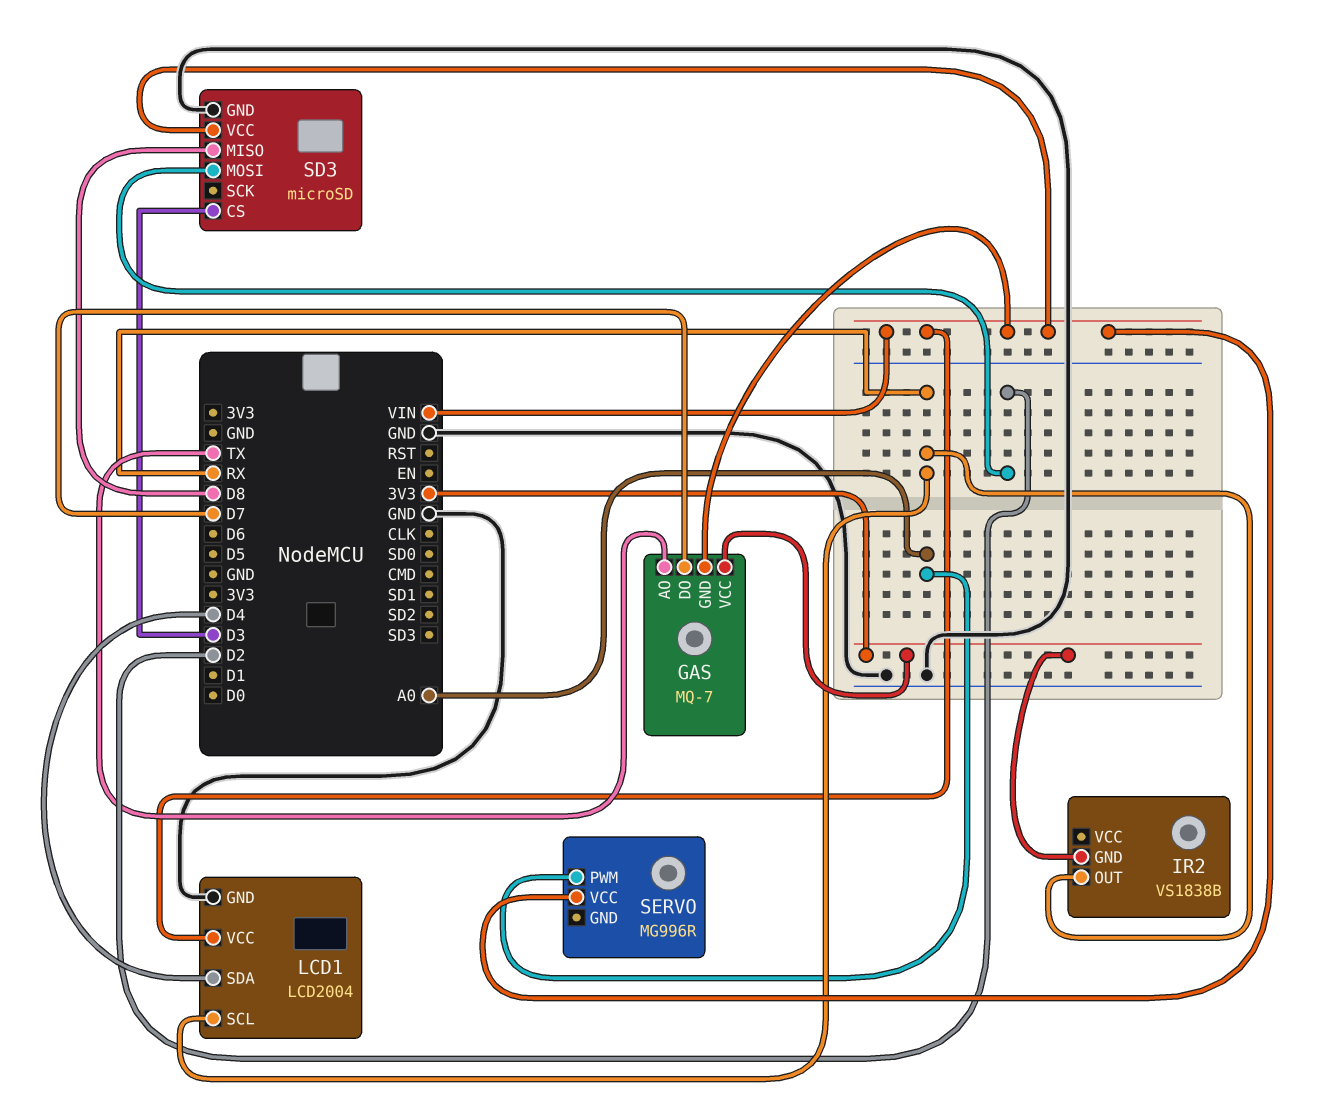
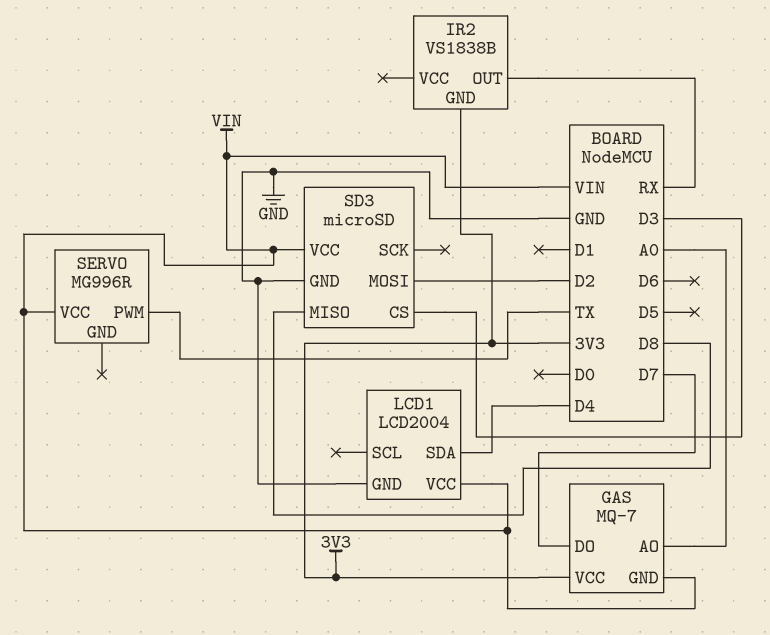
GAS pin AO: TX -> A0
LCD1 pin SCL: RX -> none
SERVO pin PWM: A0 -> TX

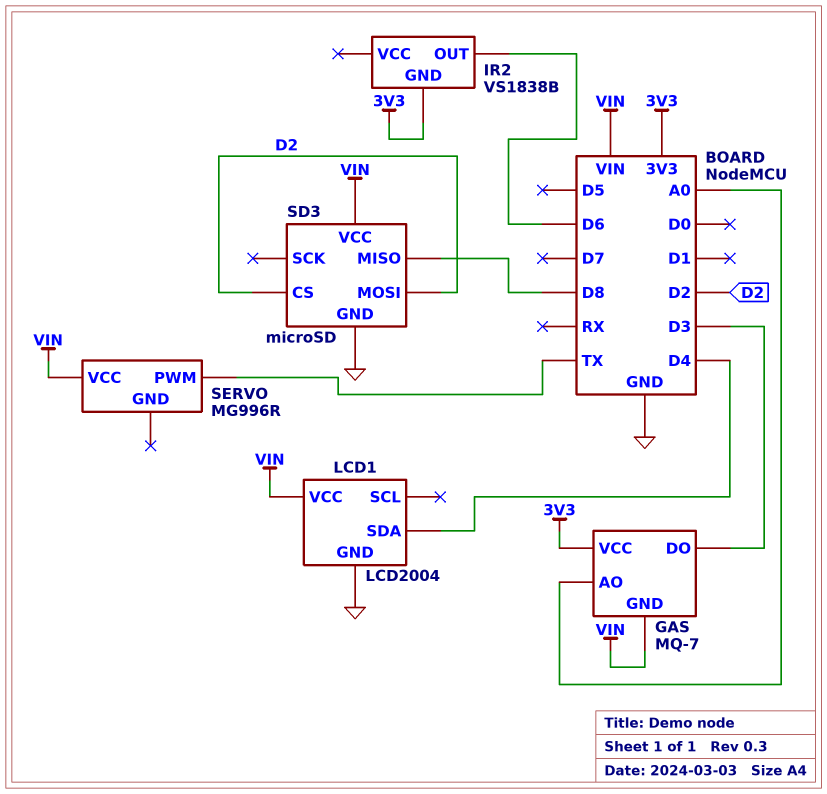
GAS pin DO: D7 -> D3
IR2 pin OUT: RX -> D6
SD3 pin CS: D3 -> D2

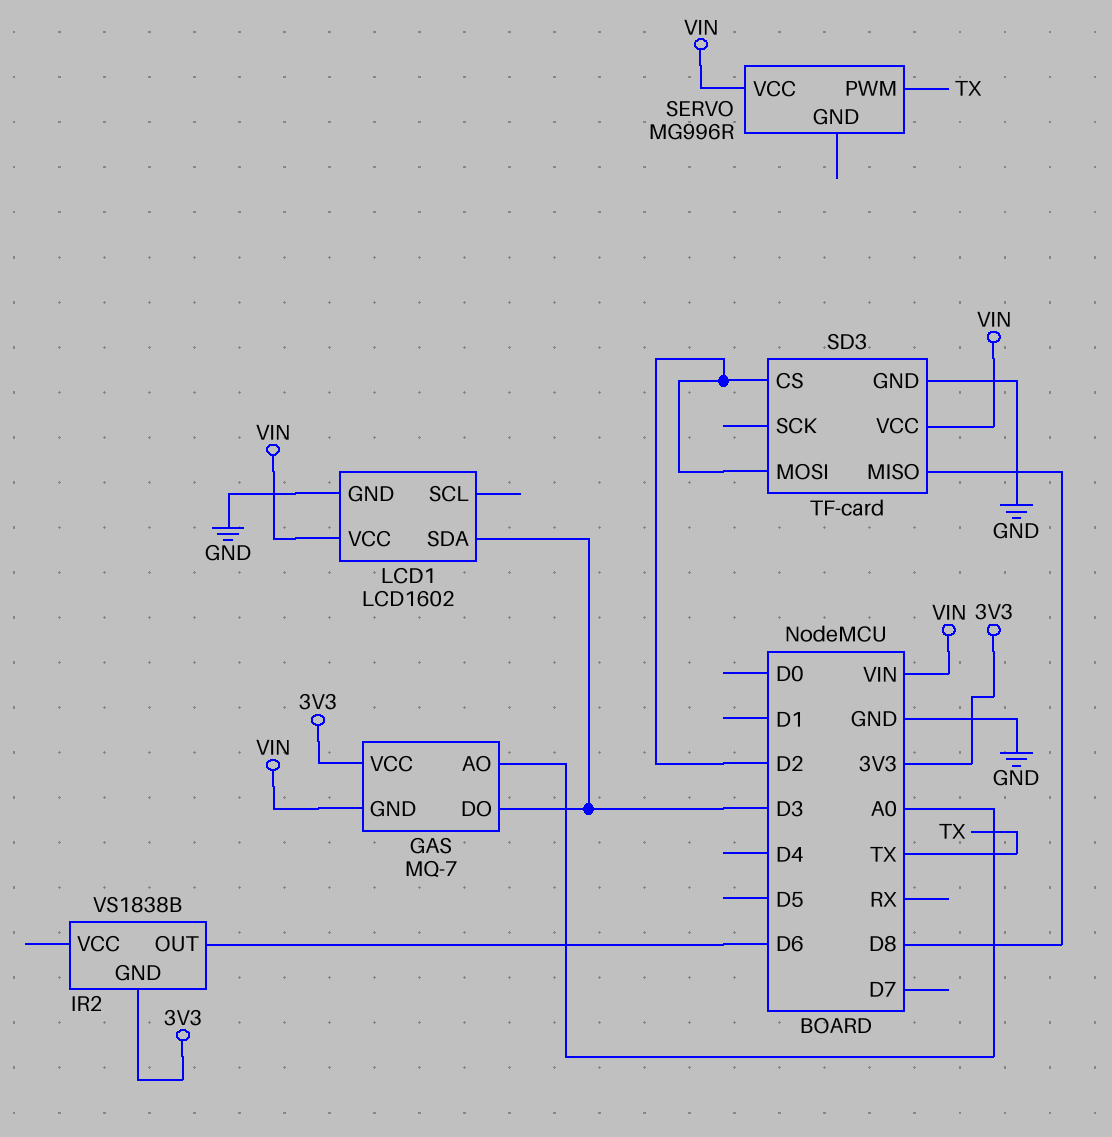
LCD1: LCD2004 -> LCD1602
LCD1 pin SDA: D4 -> D3
SD3: microSD -> TF-card

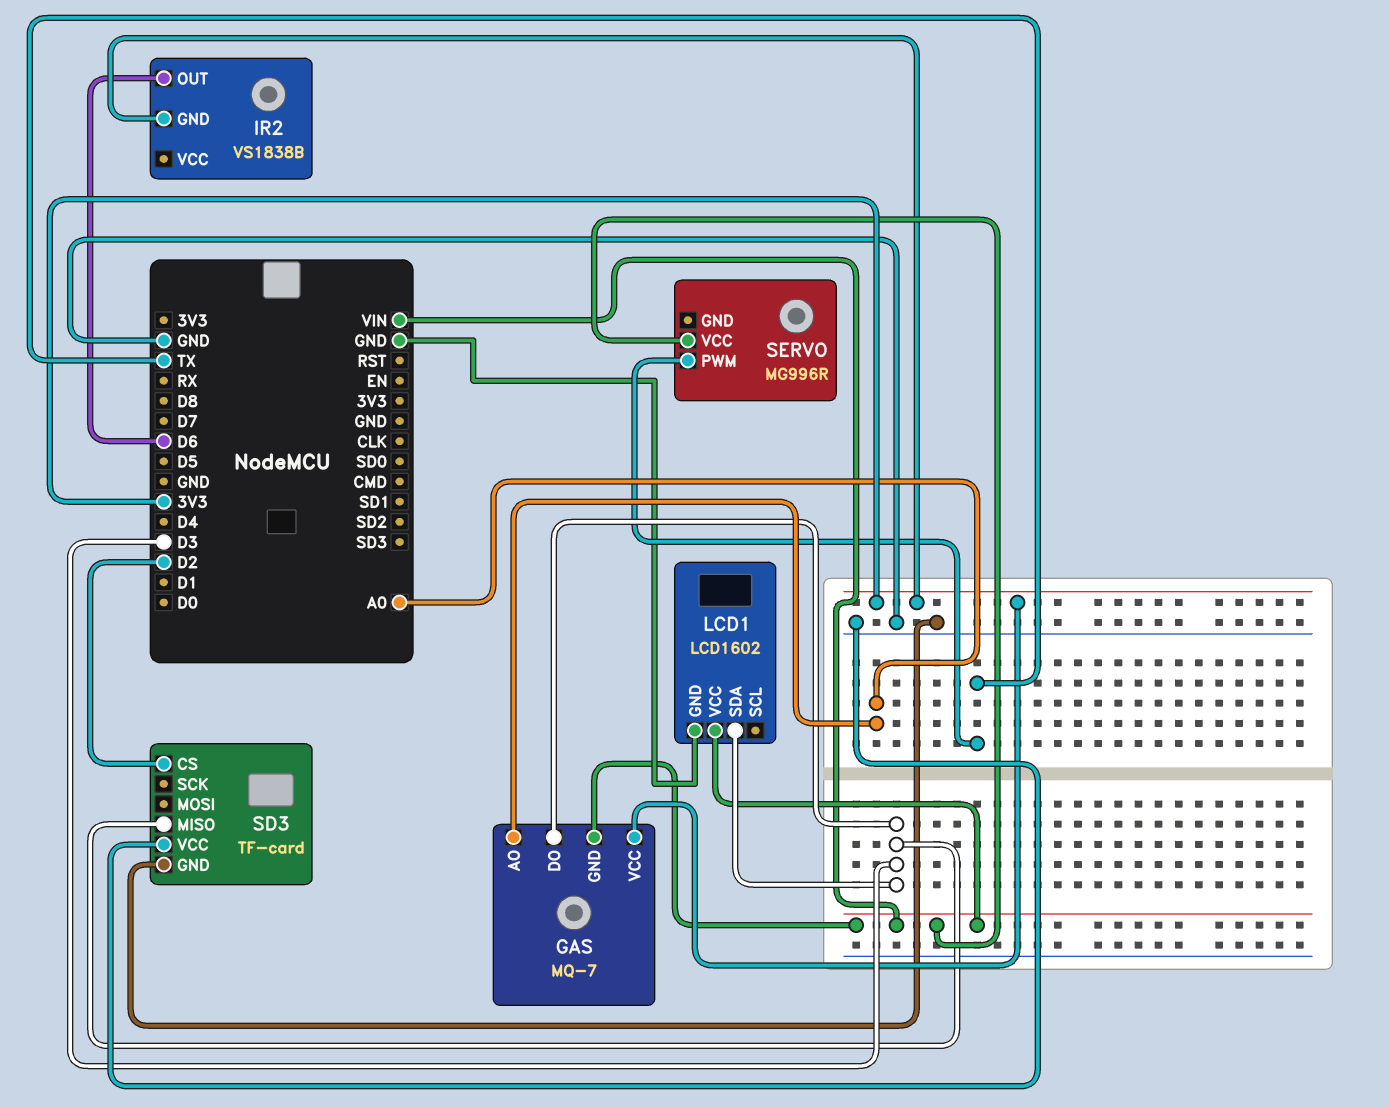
SD3 pin MISO: D8 -> D3
SD3 pin MOSI: D2 -> none
SD3 pin VCC: VIN -> GND

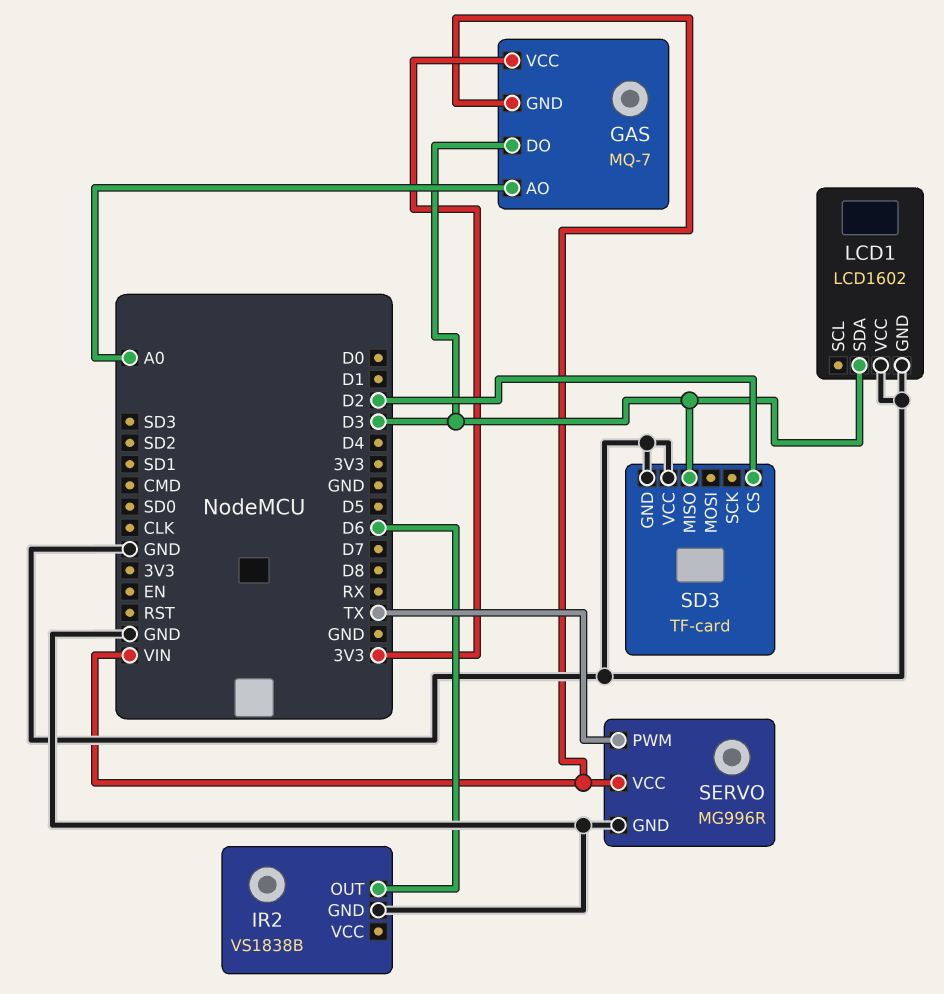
IR2 pin GND: 3V3 -> GND
LCD1 pin VCC: VIN -> GND
SERVO pin GND: none -> GND

